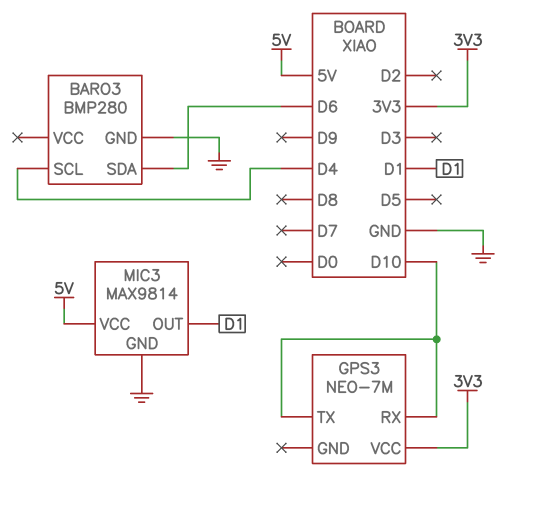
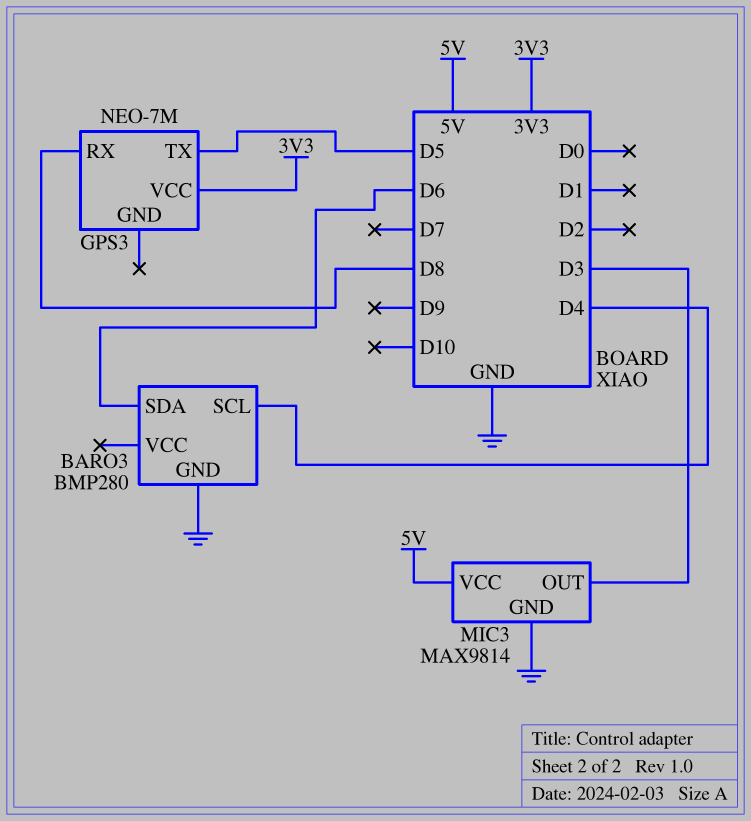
GPS3 pin RX: D10 -> D8
GPS3 pin TX: D10 -> D5
MIC3 pin OUT: D1 -> D3

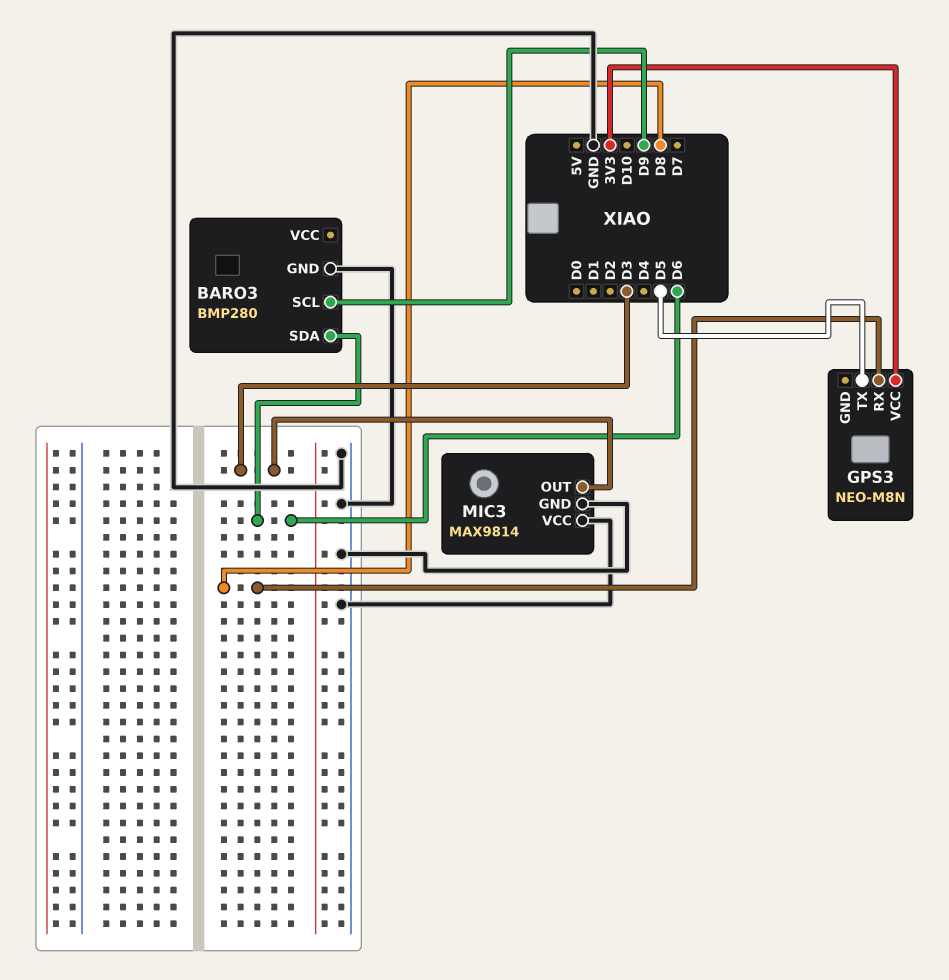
BARO3 pin SCL: D4 -> D9
GPS3: NEO-7M -> NEO-M8N
MIC3 pin VCC: 5V -> GND

